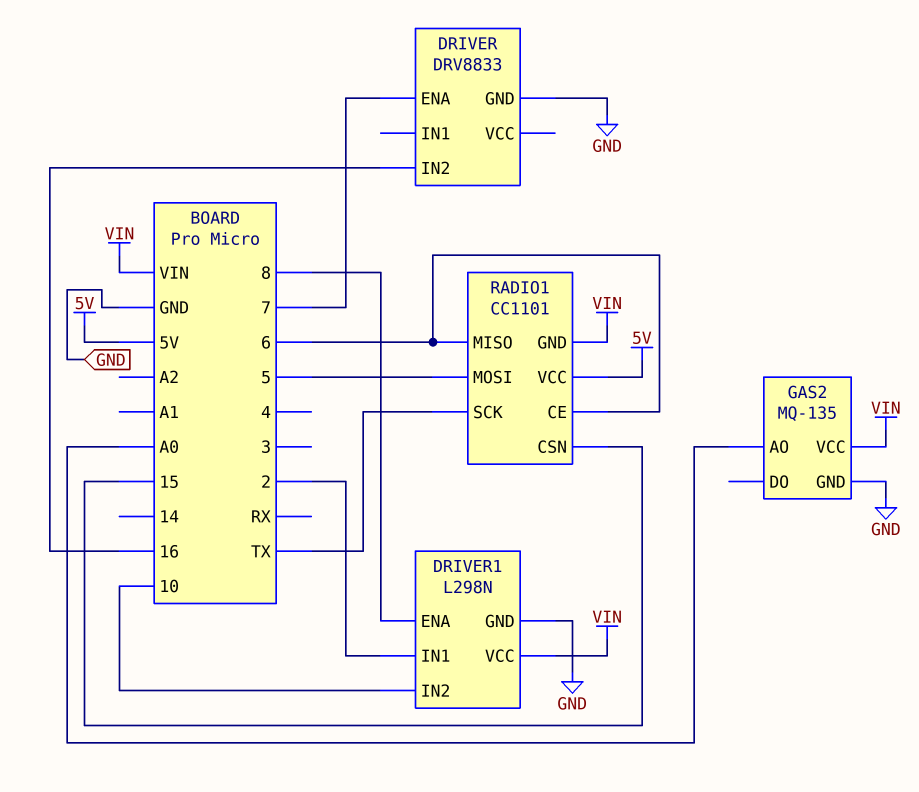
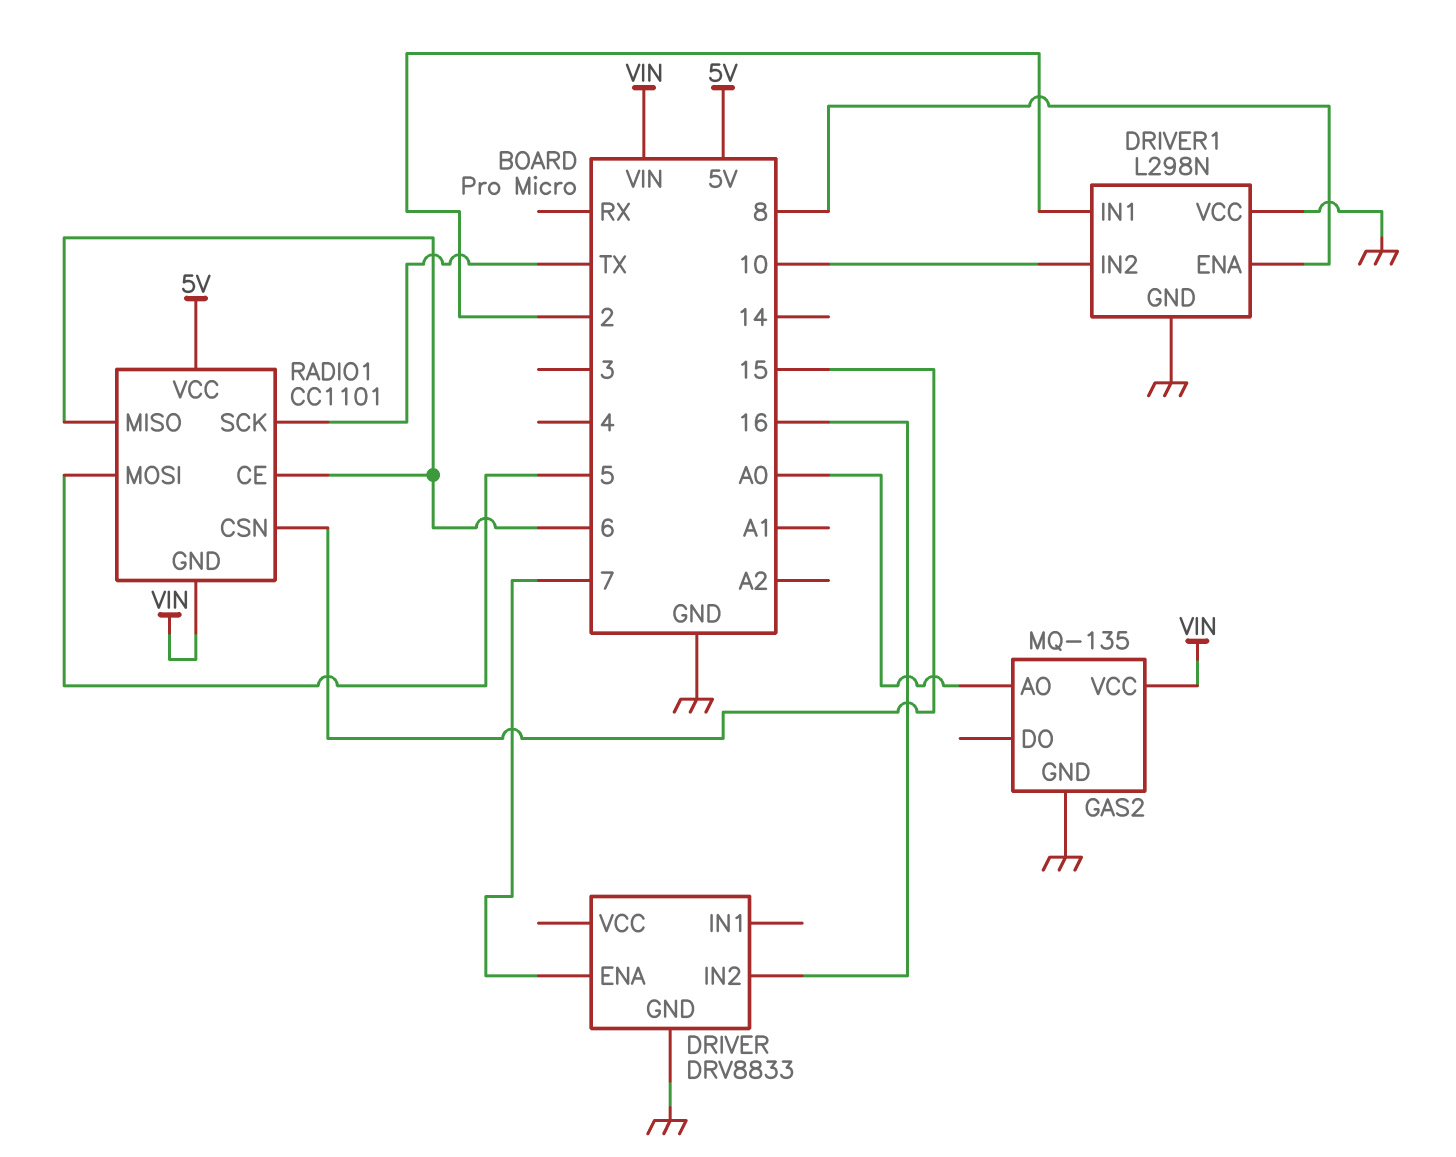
DRIVER1 pin VCC: VIN -> GND

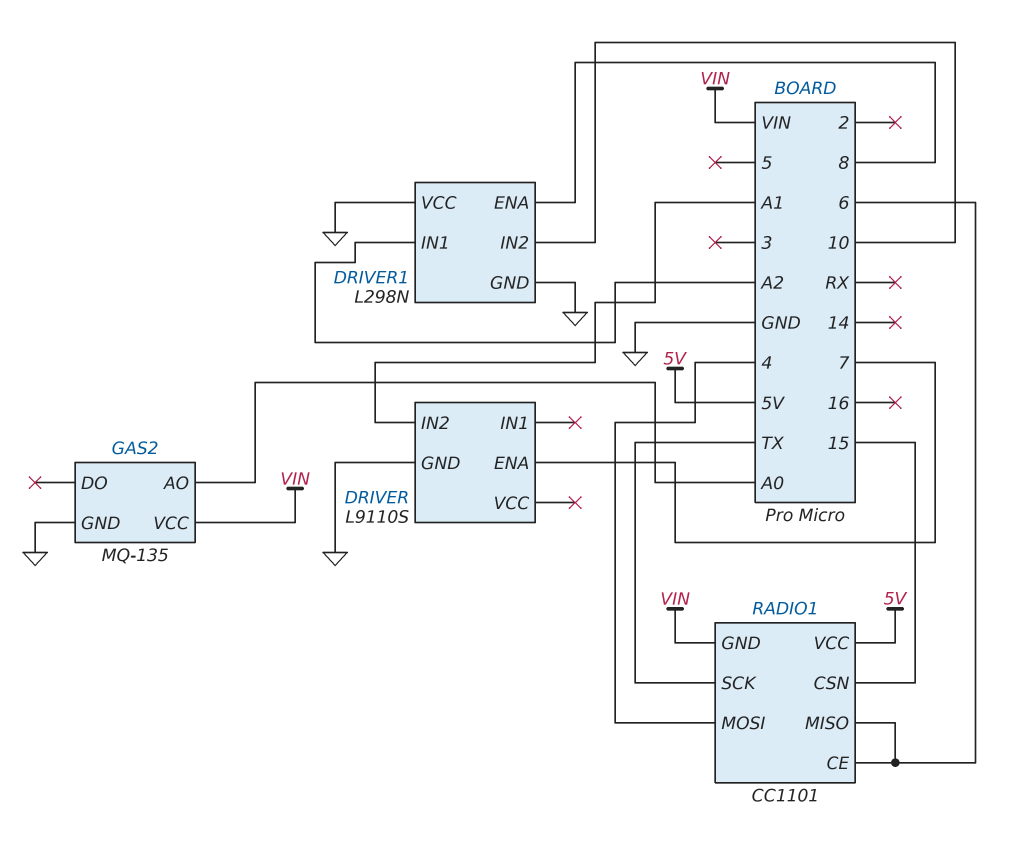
DRIVER: DRV8833 -> L9110S
DRIVER pin IN2: 16 -> A1
DRIVER1 pin IN1: 2 -> A2
RADIO1 pin MOSI: 5 -> 4

